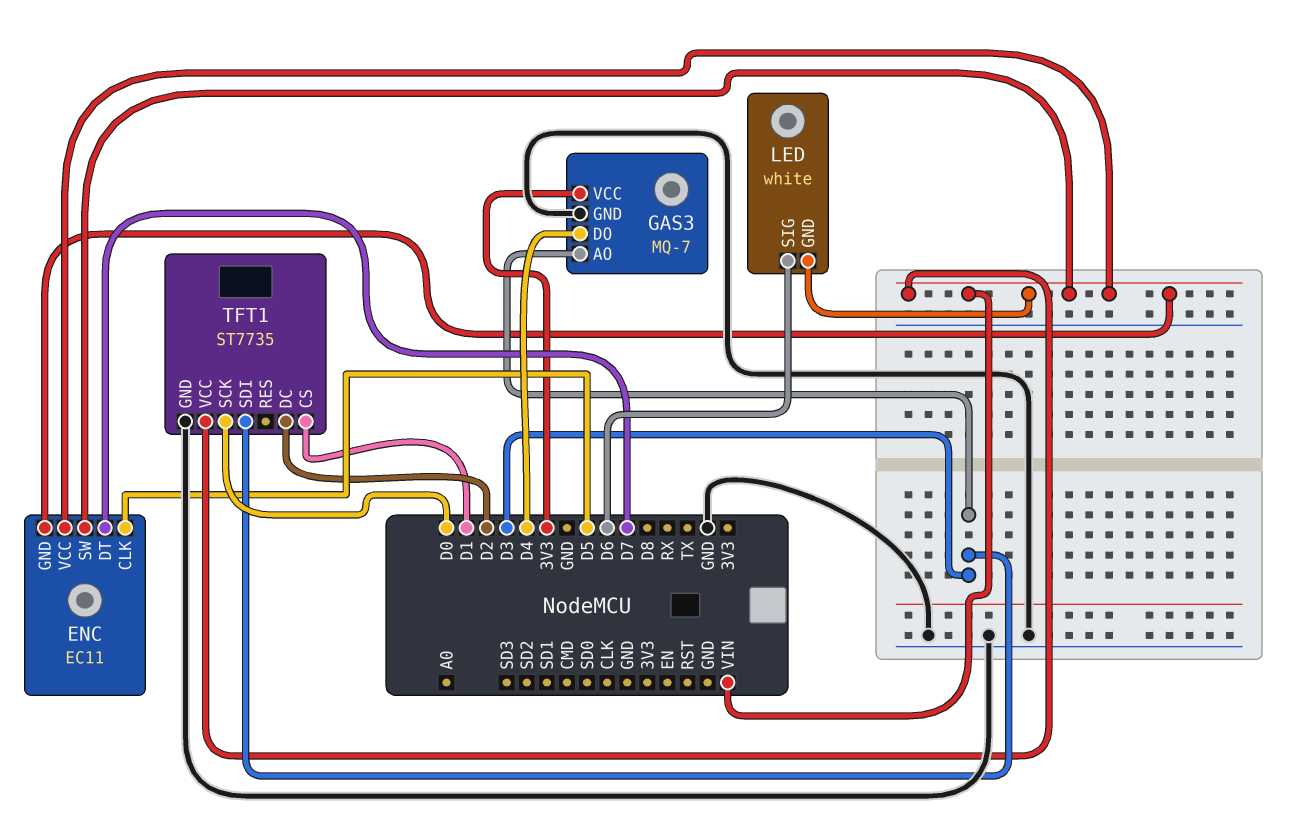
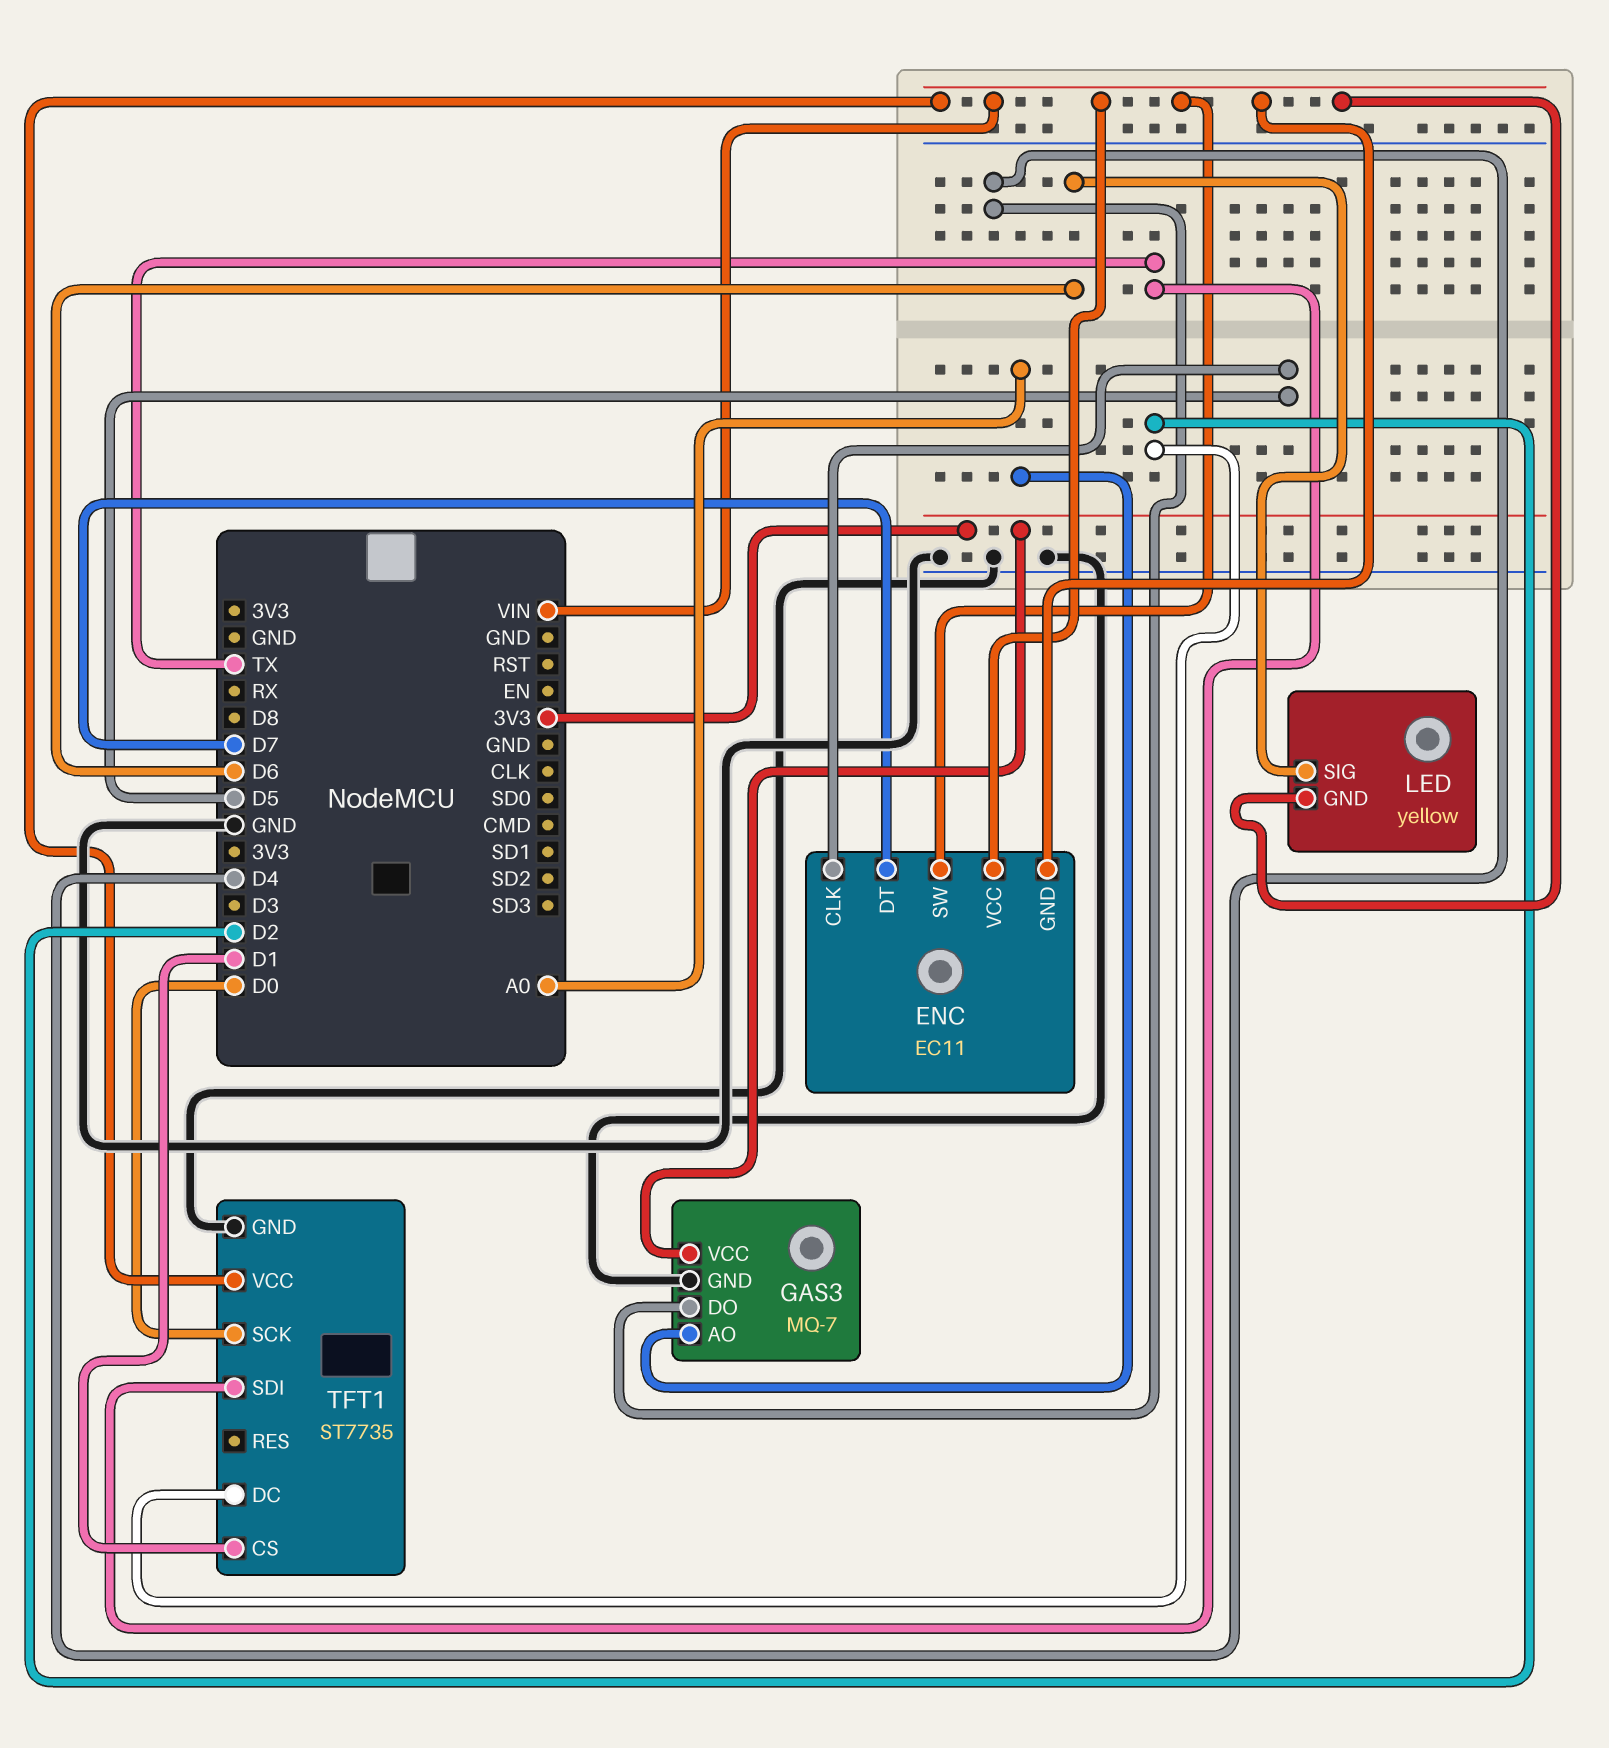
GAS3 pin AO: D3 -> A0
LED: white -> yellow
TFT1 pin SDI: D3 -> TX

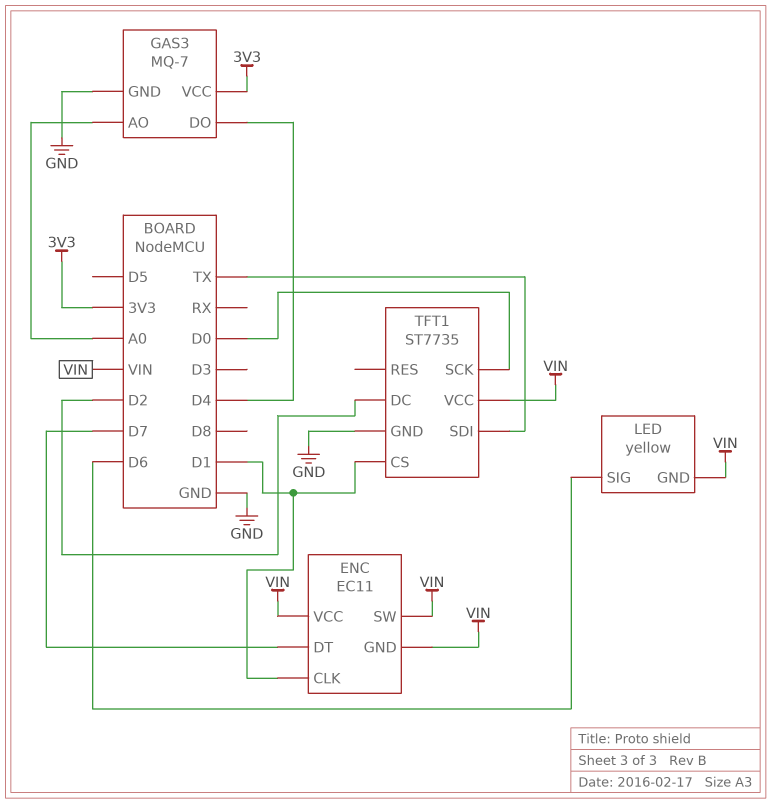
ENC pin CLK: D5 -> D1

